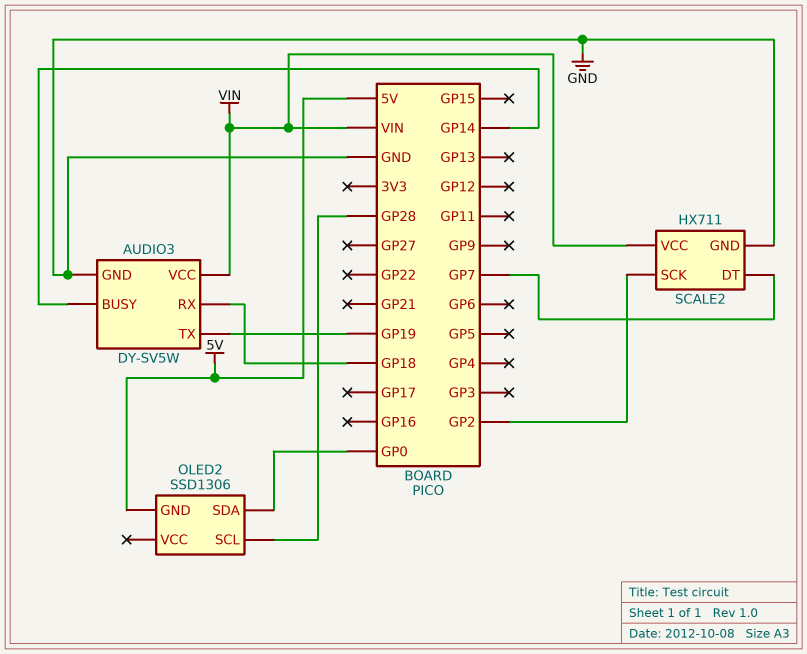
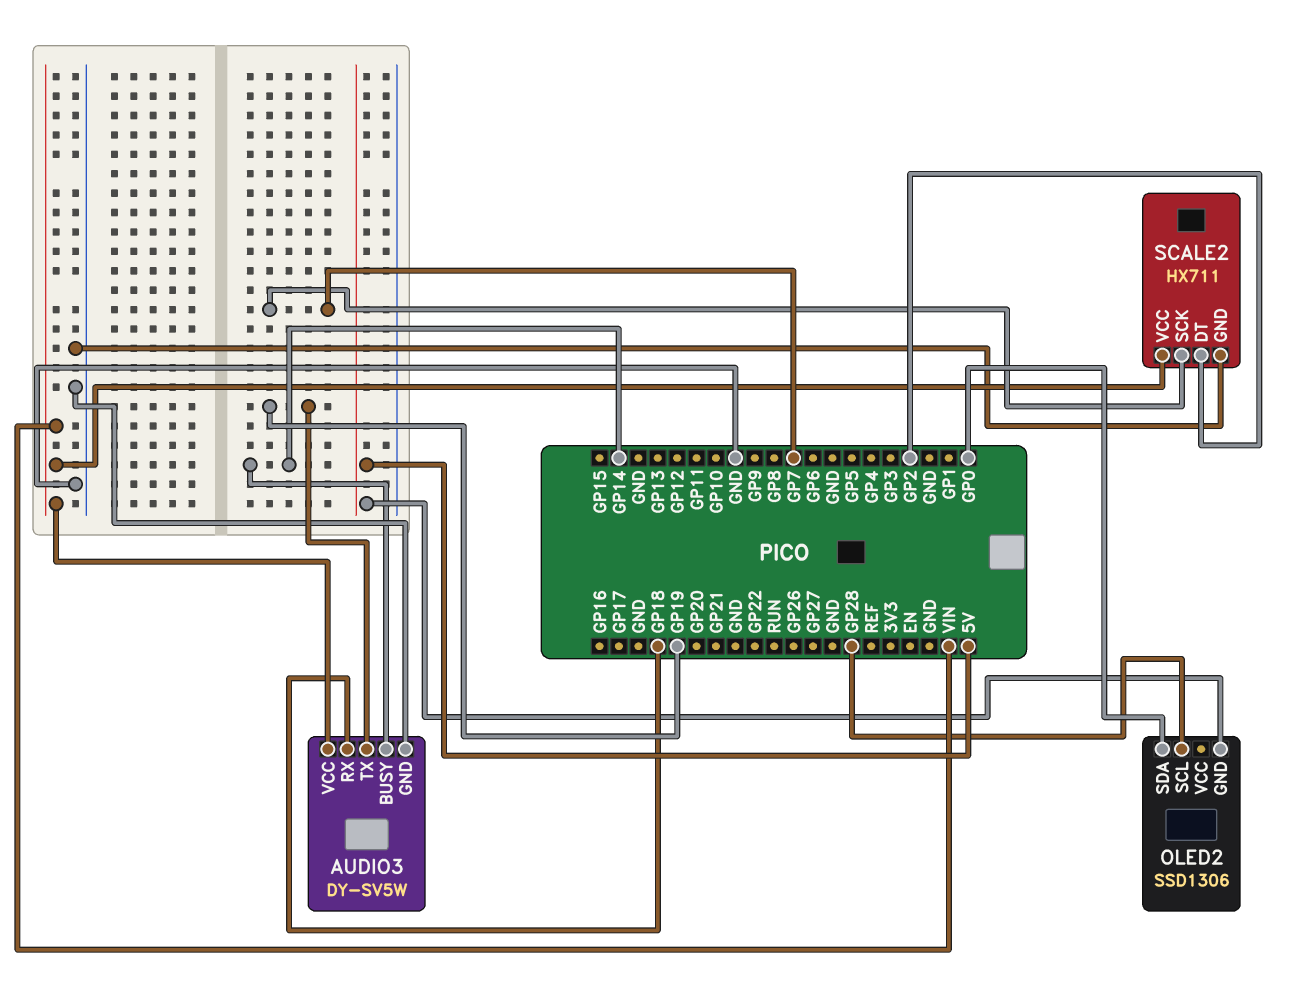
SCALE2 pin DT: GP7 -> GP2
SCALE2 pin SCK: GP2 -> GP7

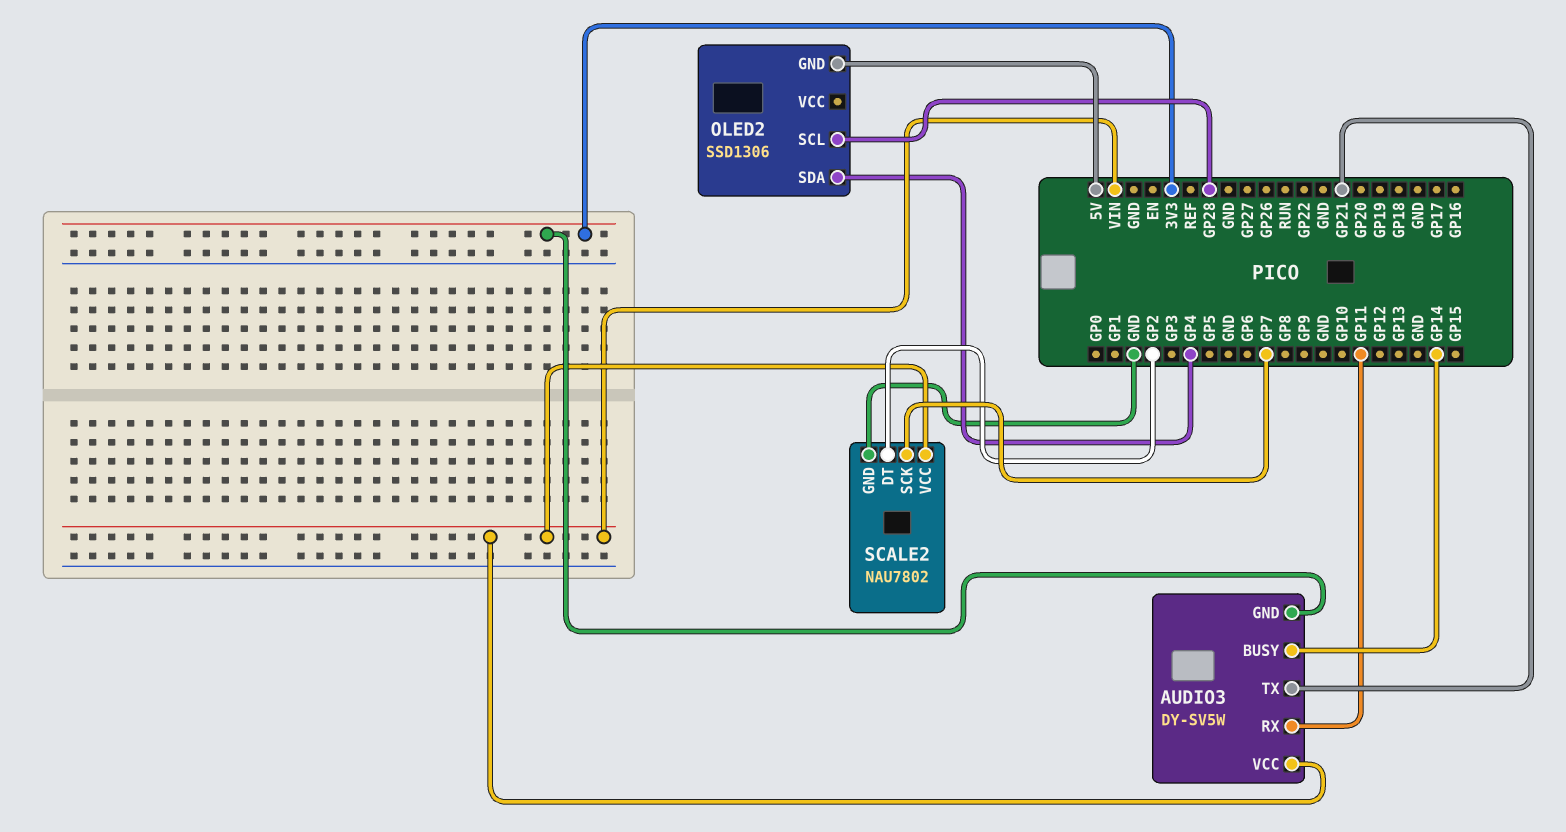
AUDIO3 pin GND: GND -> 3V3
AUDIO3 pin RX: GP18 -> GP11
AUDIO3 pin TX: GP19 -> GP21
OLED2 pin SDA: GP0 -> GP4
SCALE2: HX711 -> NAU7802

